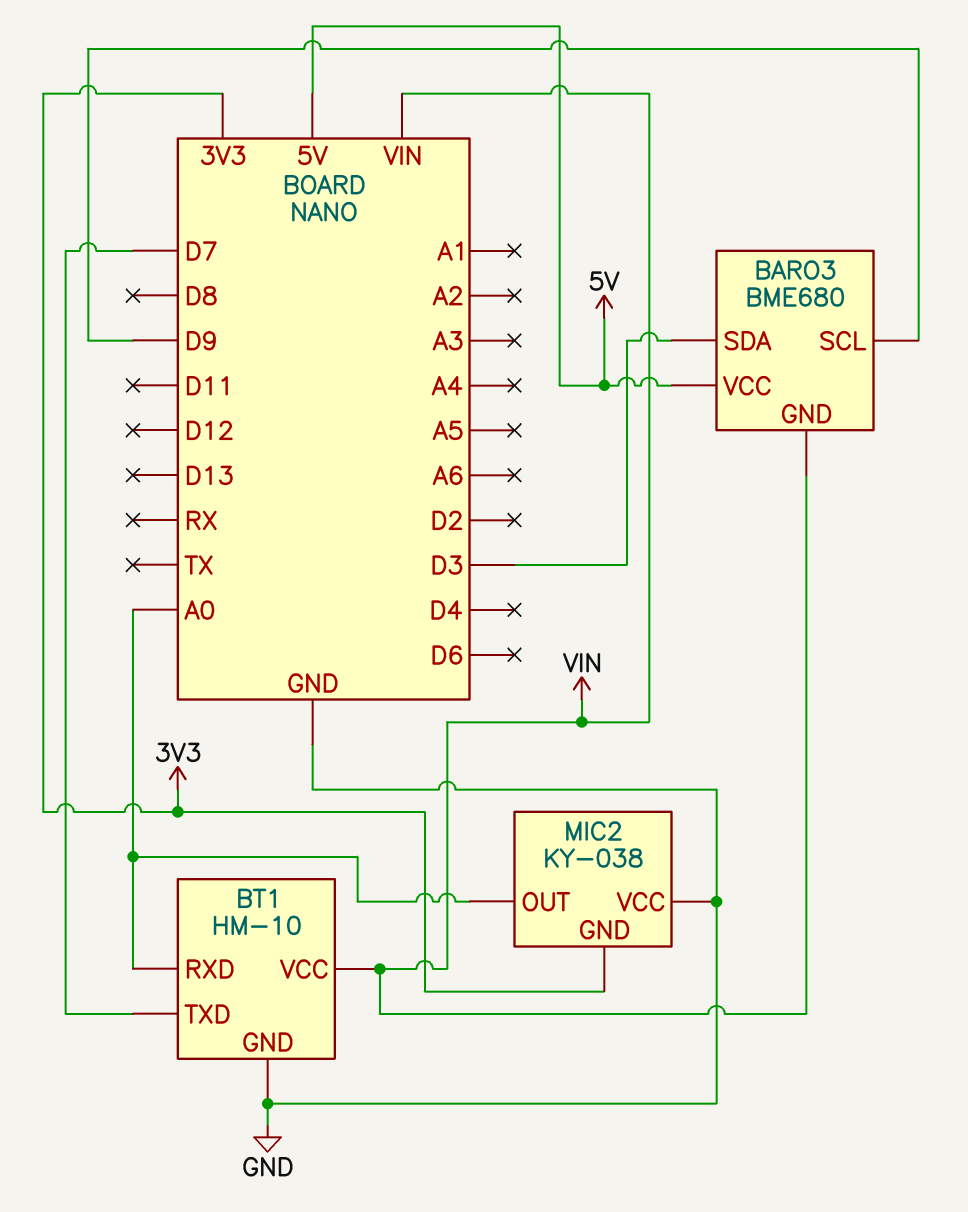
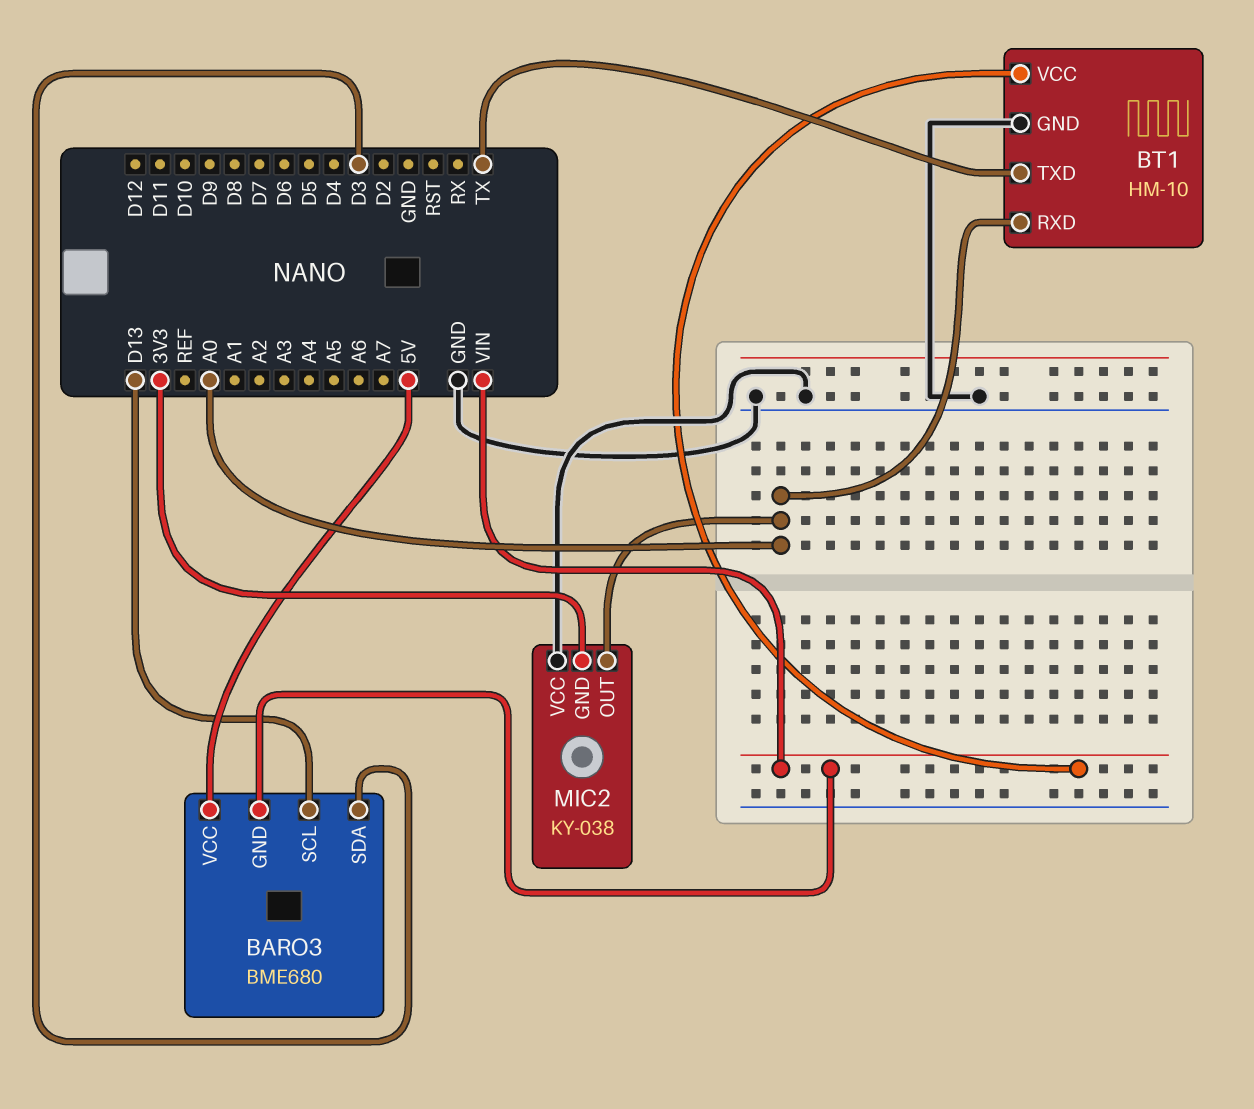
BARO3 pin SCL: D9 -> D13
BT1 pin TXD: D7 -> TX

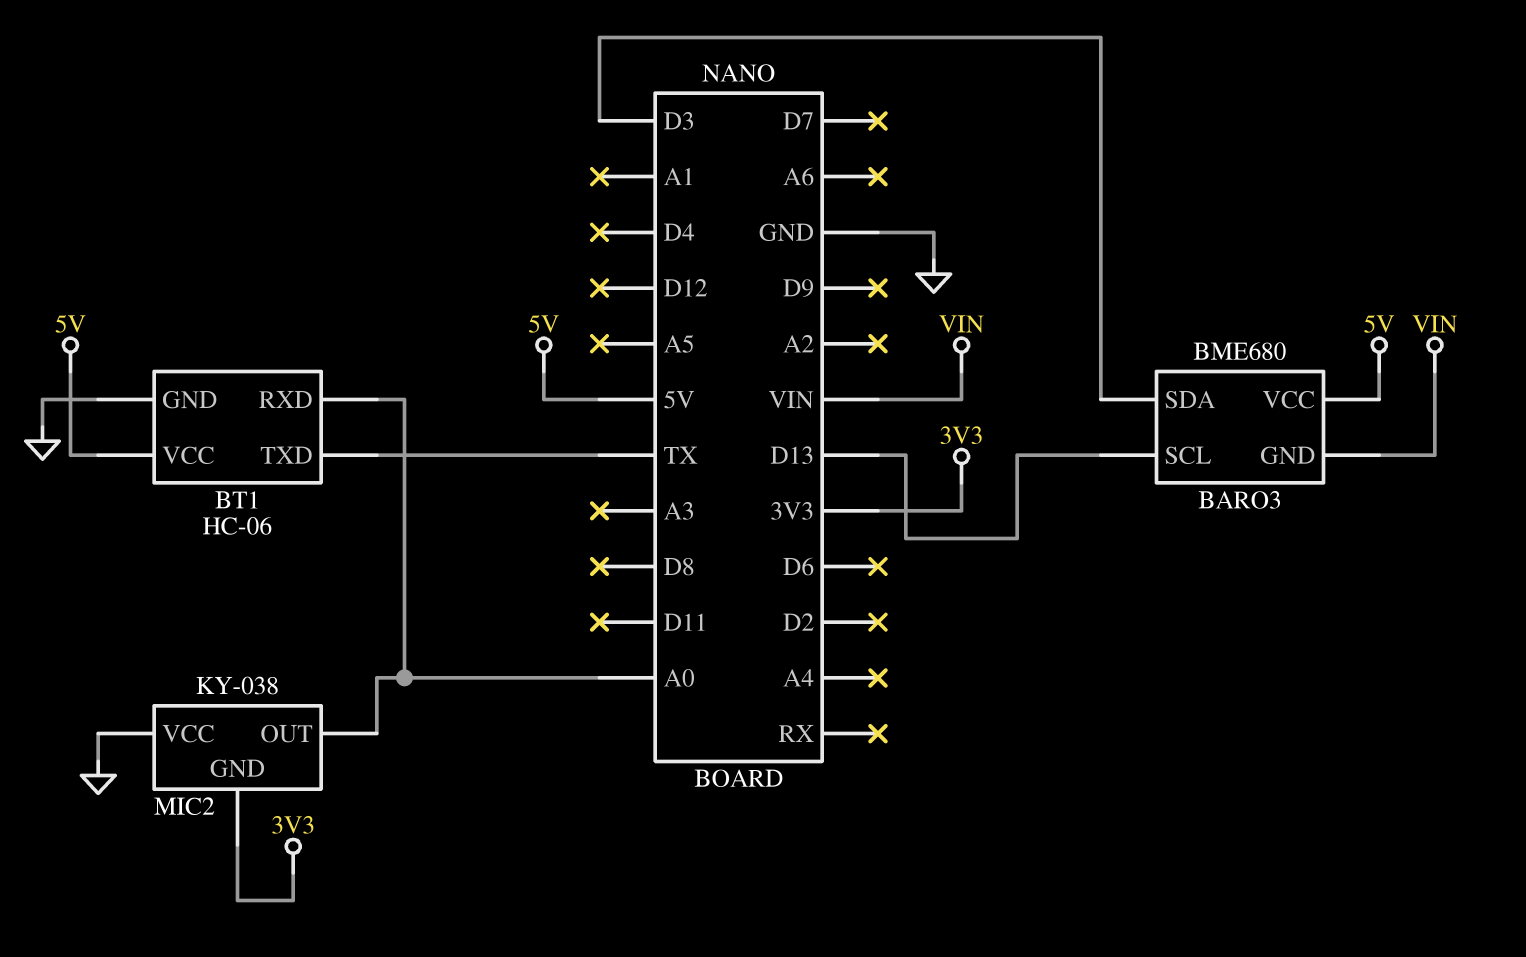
BT1: HM-10 -> HC-06
BT1 pin VCC: VIN -> 5V

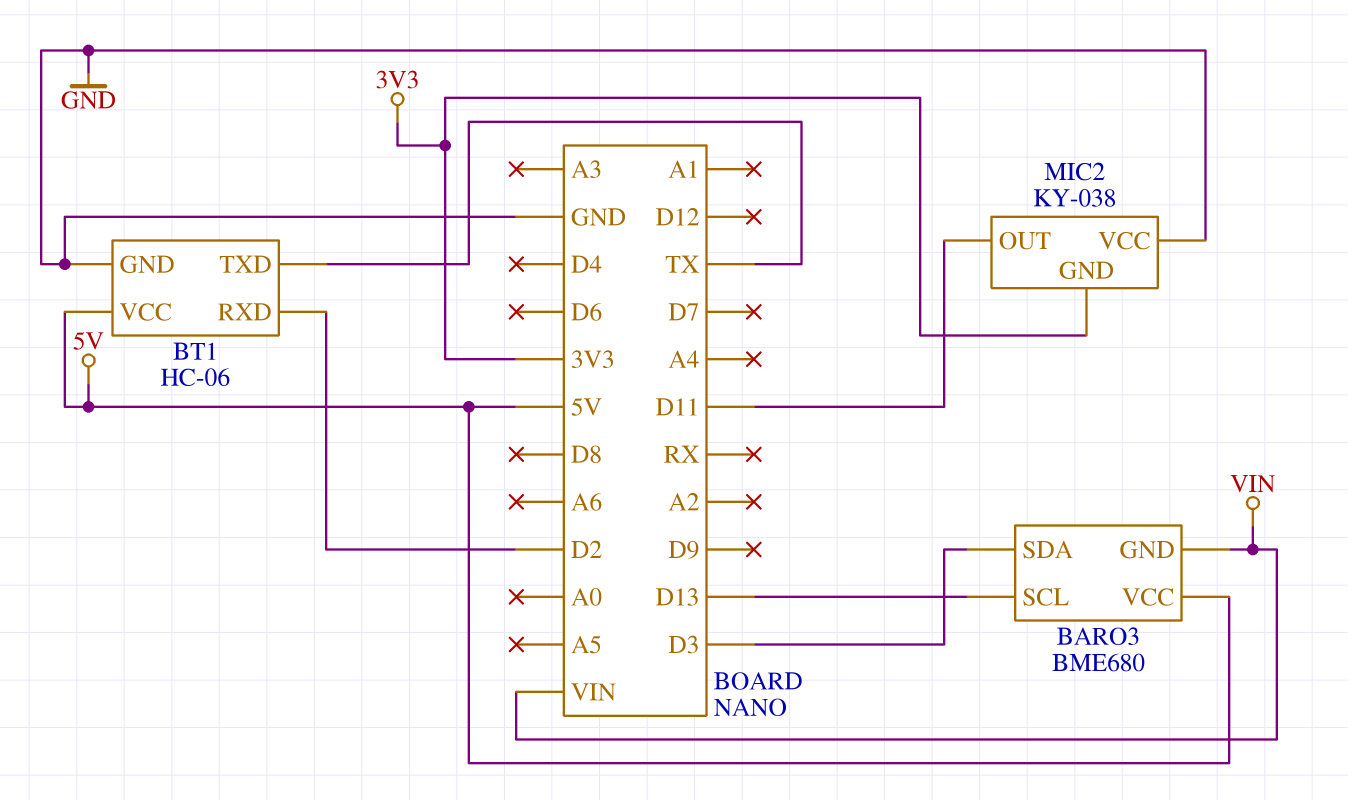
BT1 pin RXD: A0 -> D2
MIC2 pin OUT: A0 -> D11

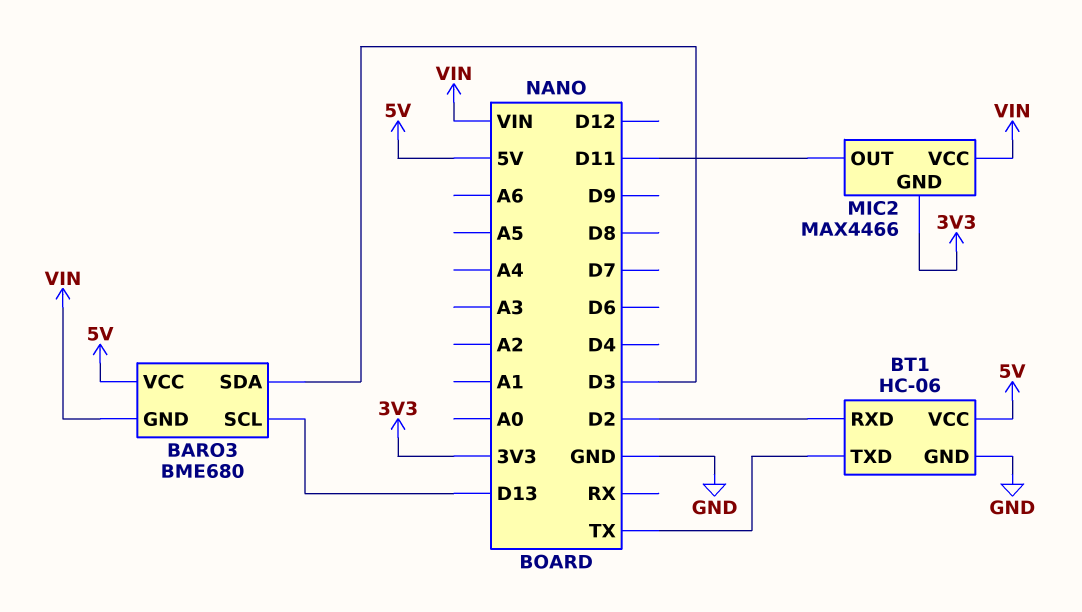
MIC2: KY-038 -> MAX4466
MIC2 pin VCC: GND -> VIN

